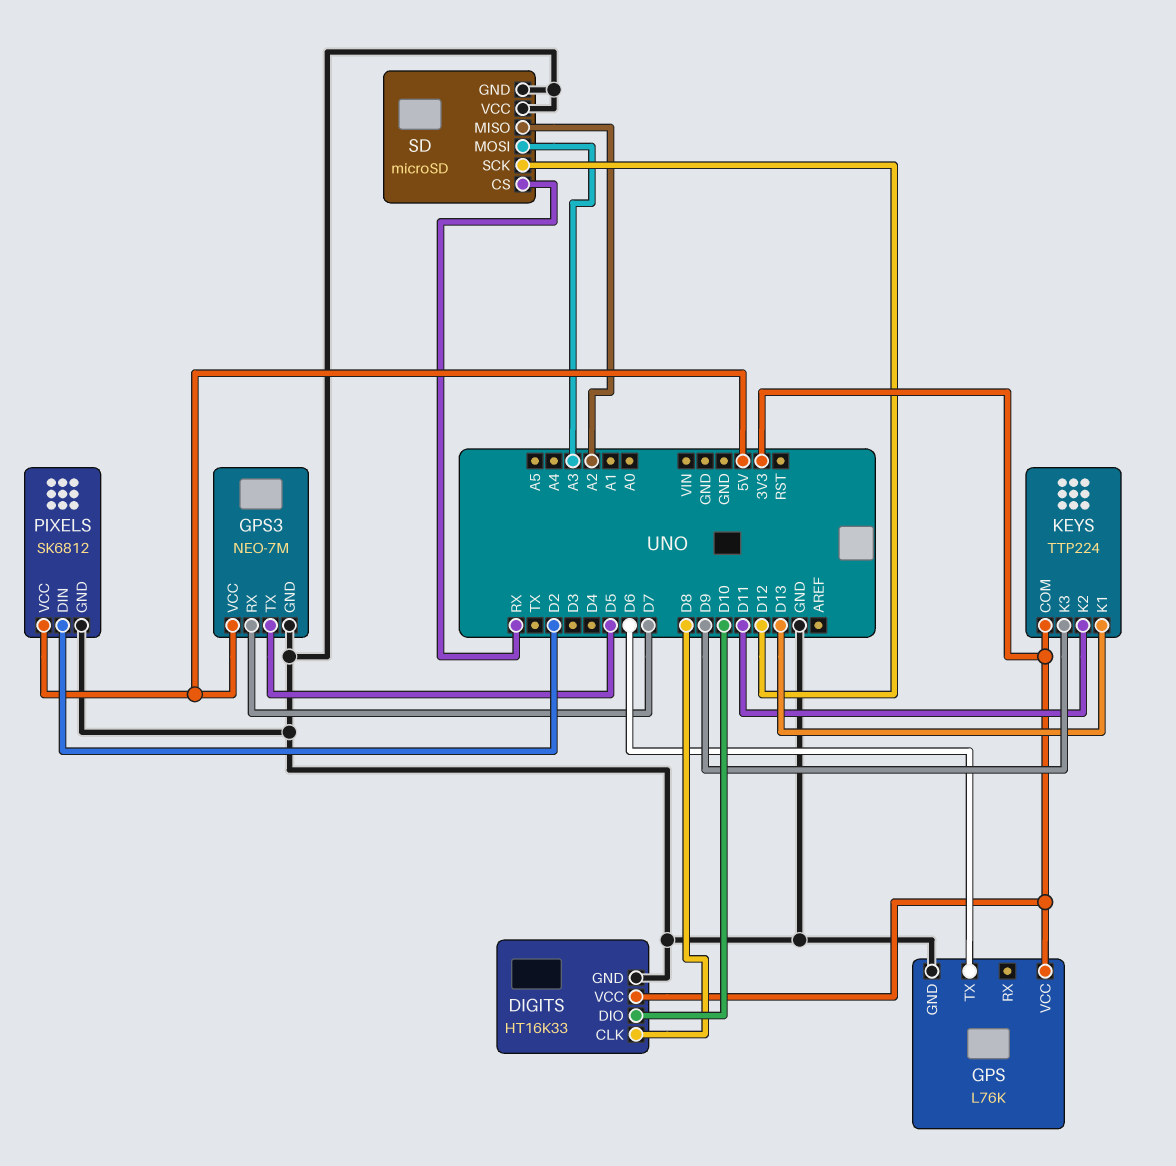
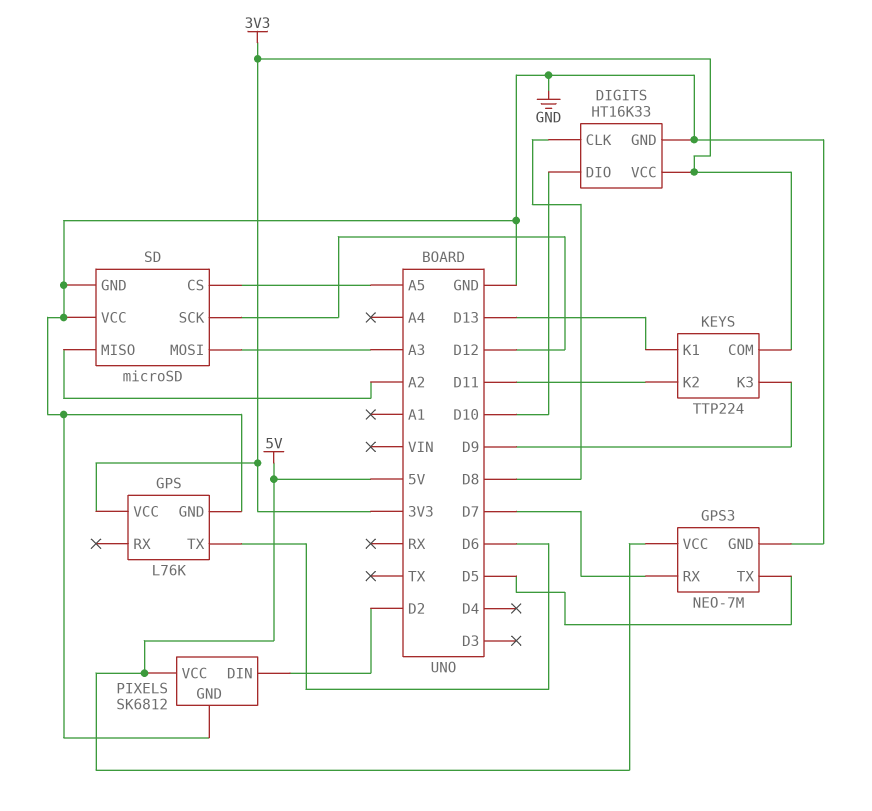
SD pin CS: RX -> A5

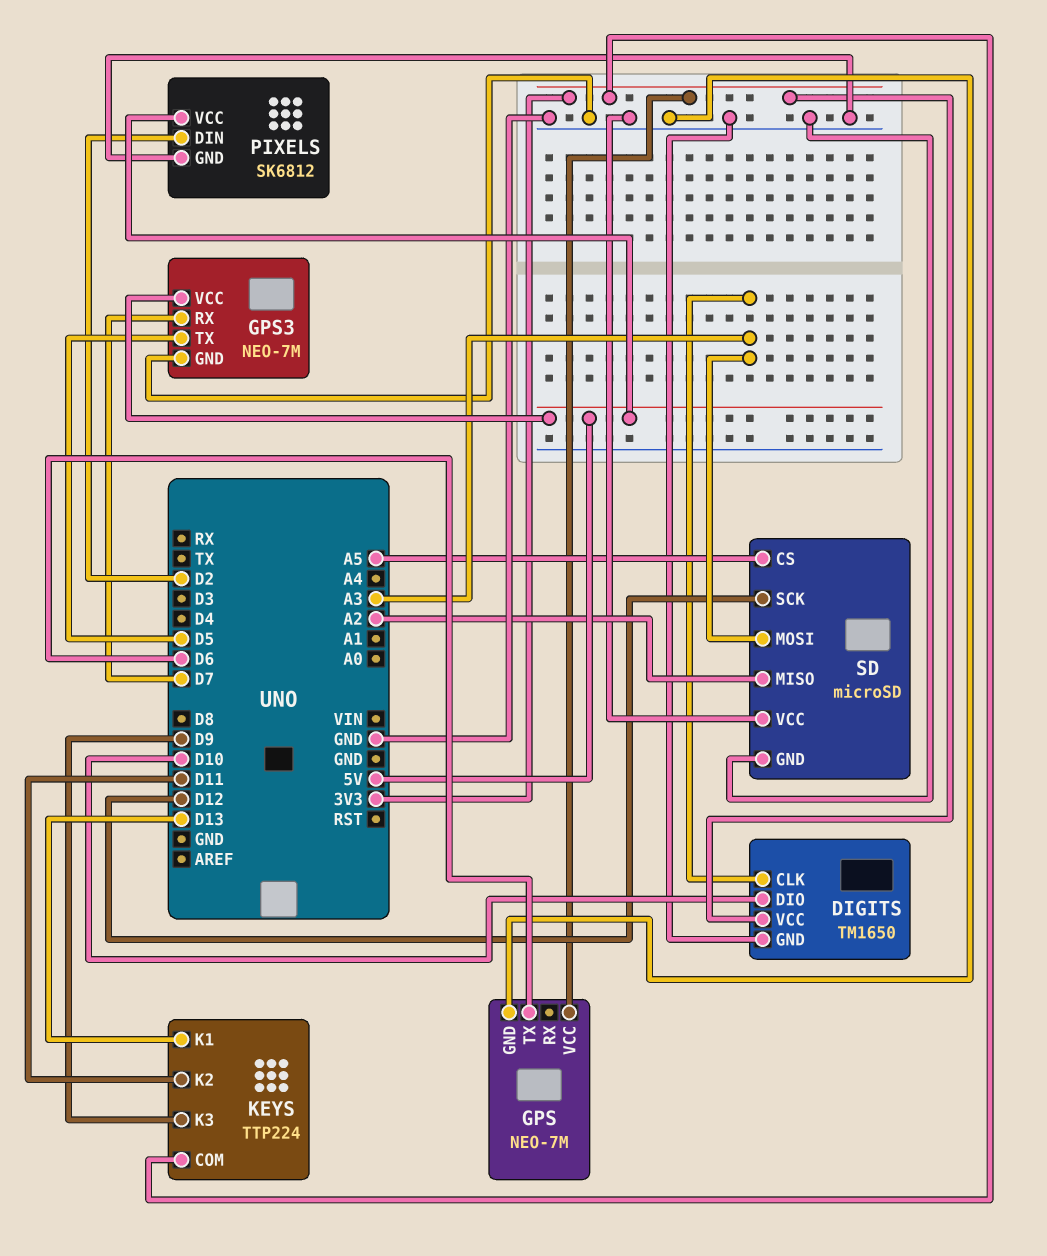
DIGITS: HT16K33 -> TM1650
DIGITS pin CLK: D8 -> A3
GPS: L76K -> NEO-7M

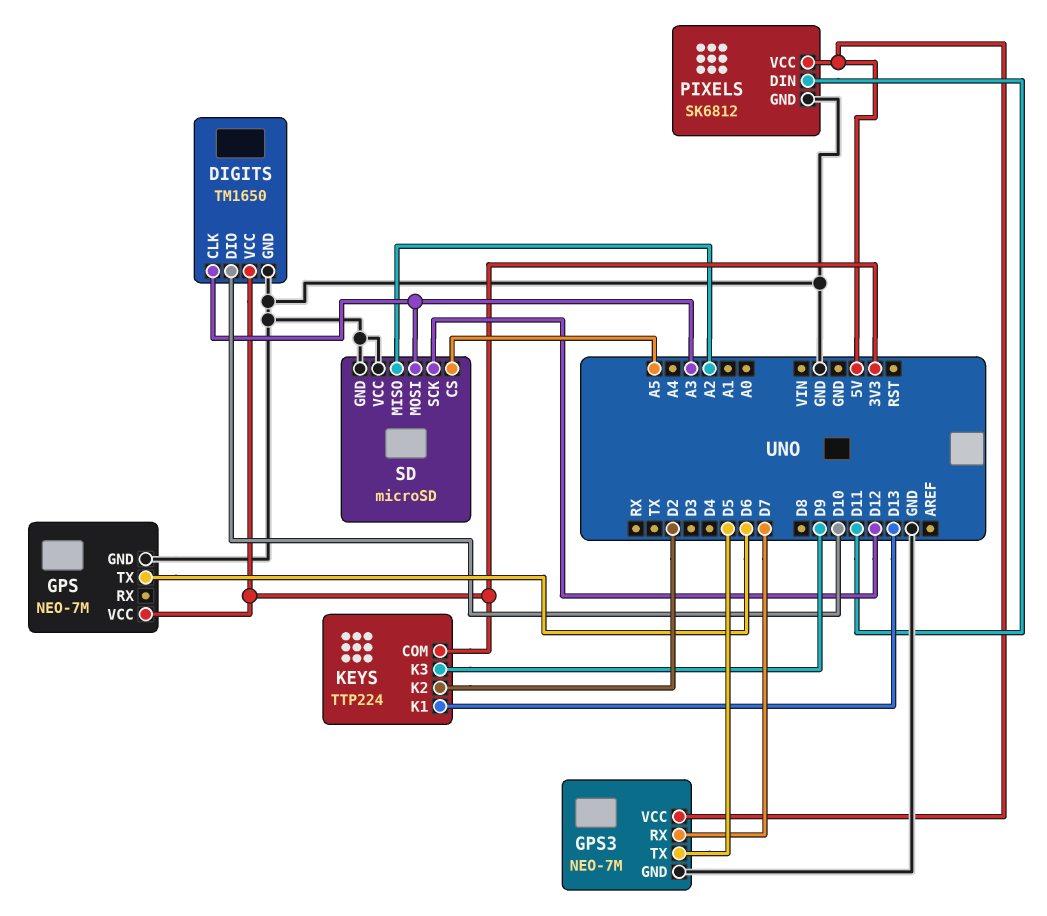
KEYS pin K2: D11 -> D2
PIXELS pin DIN: D2 -> D11

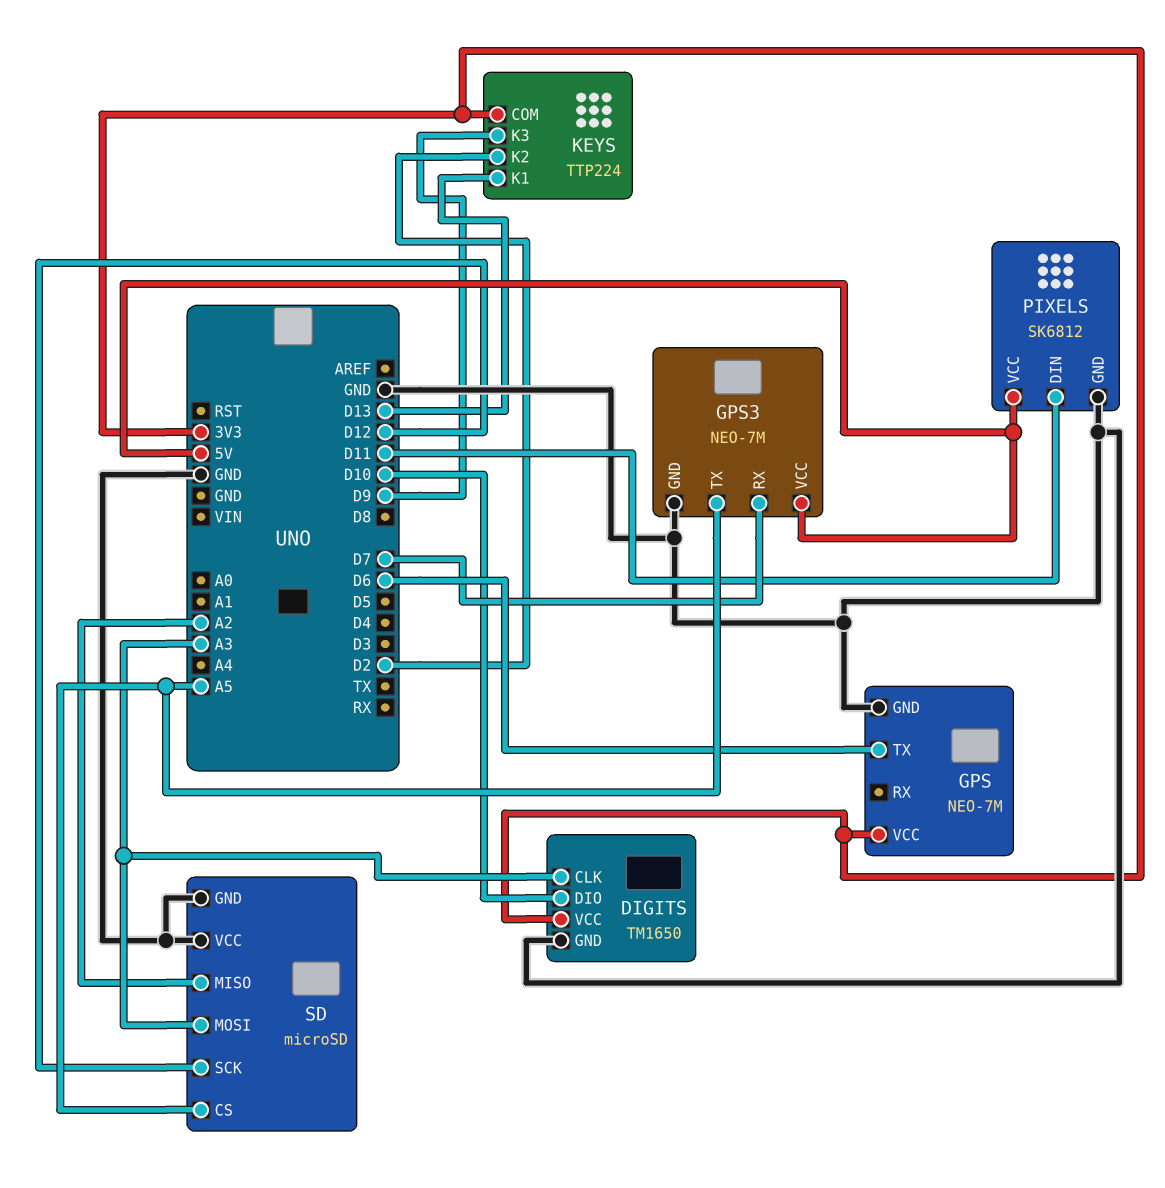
GPS3 pin TX: D5 -> A5

